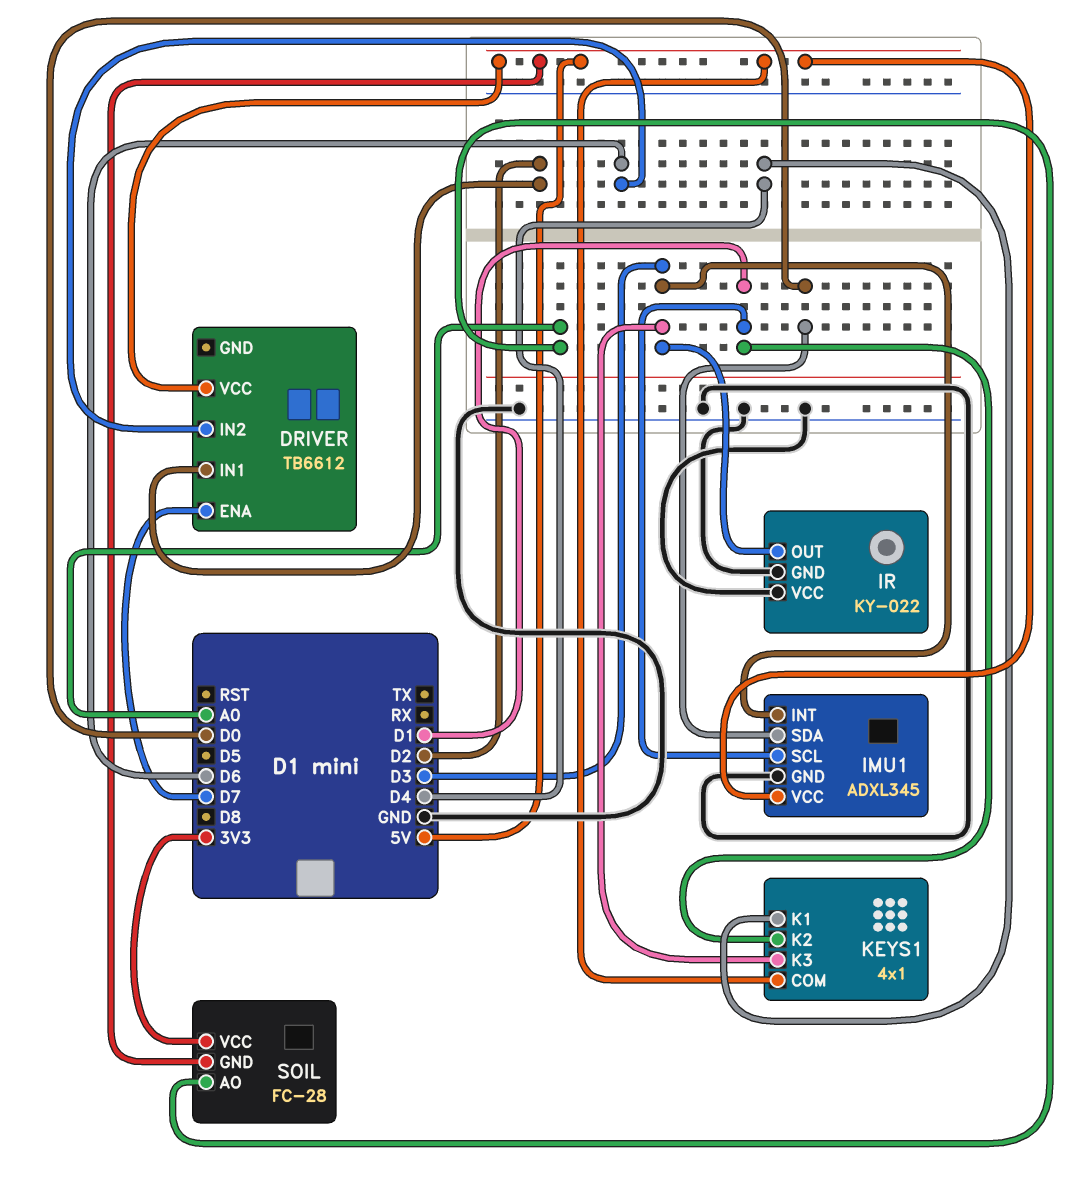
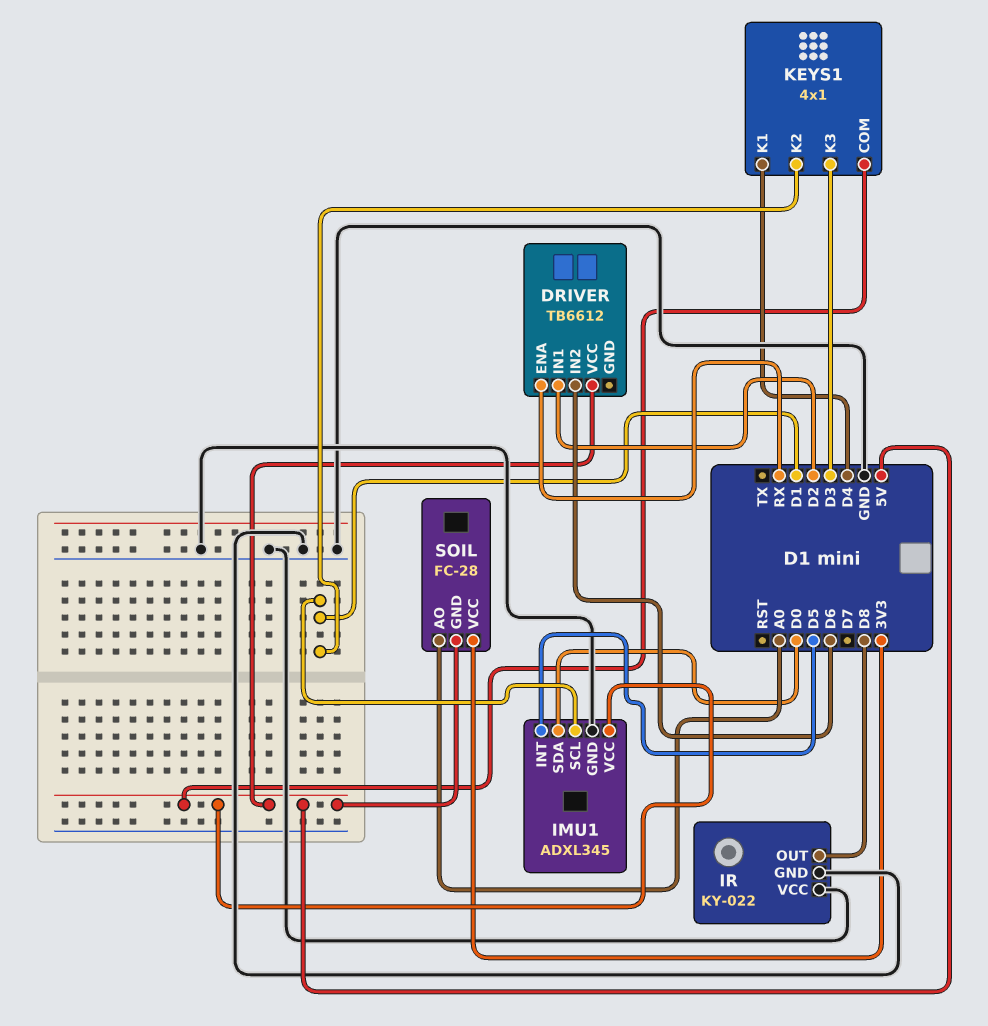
DRIVER pin ENA: D7 -> RX
IMU1 pin INT: D3 -> D5
IR pin OUT: D3 -> D8

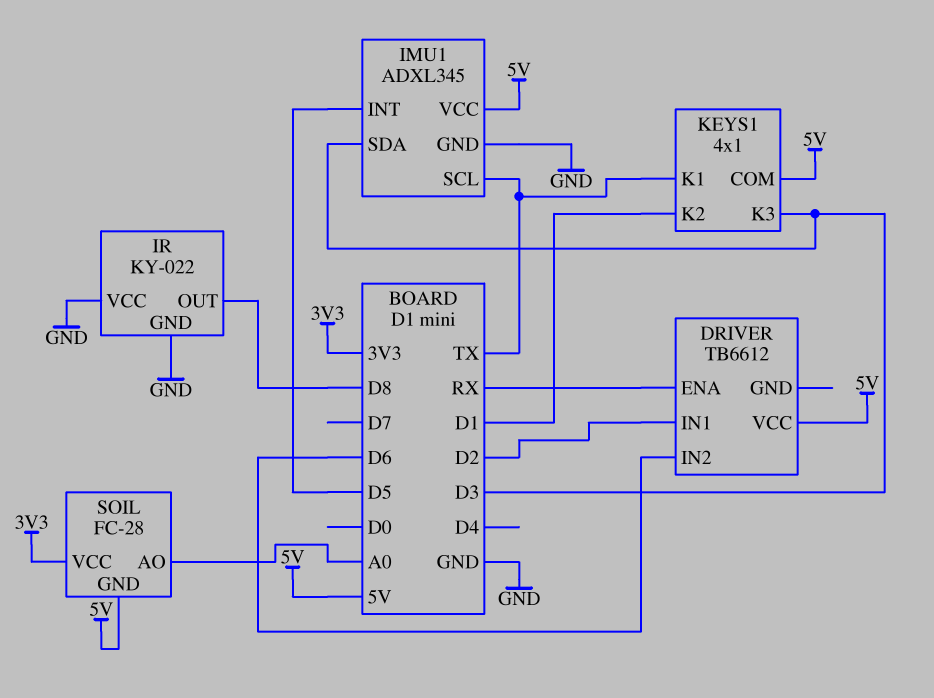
IMU1 pin SCL: D1 -> TX
IMU1 pin SDA: D0 -> D3
KEYS1 pin K1: D4 -> TX

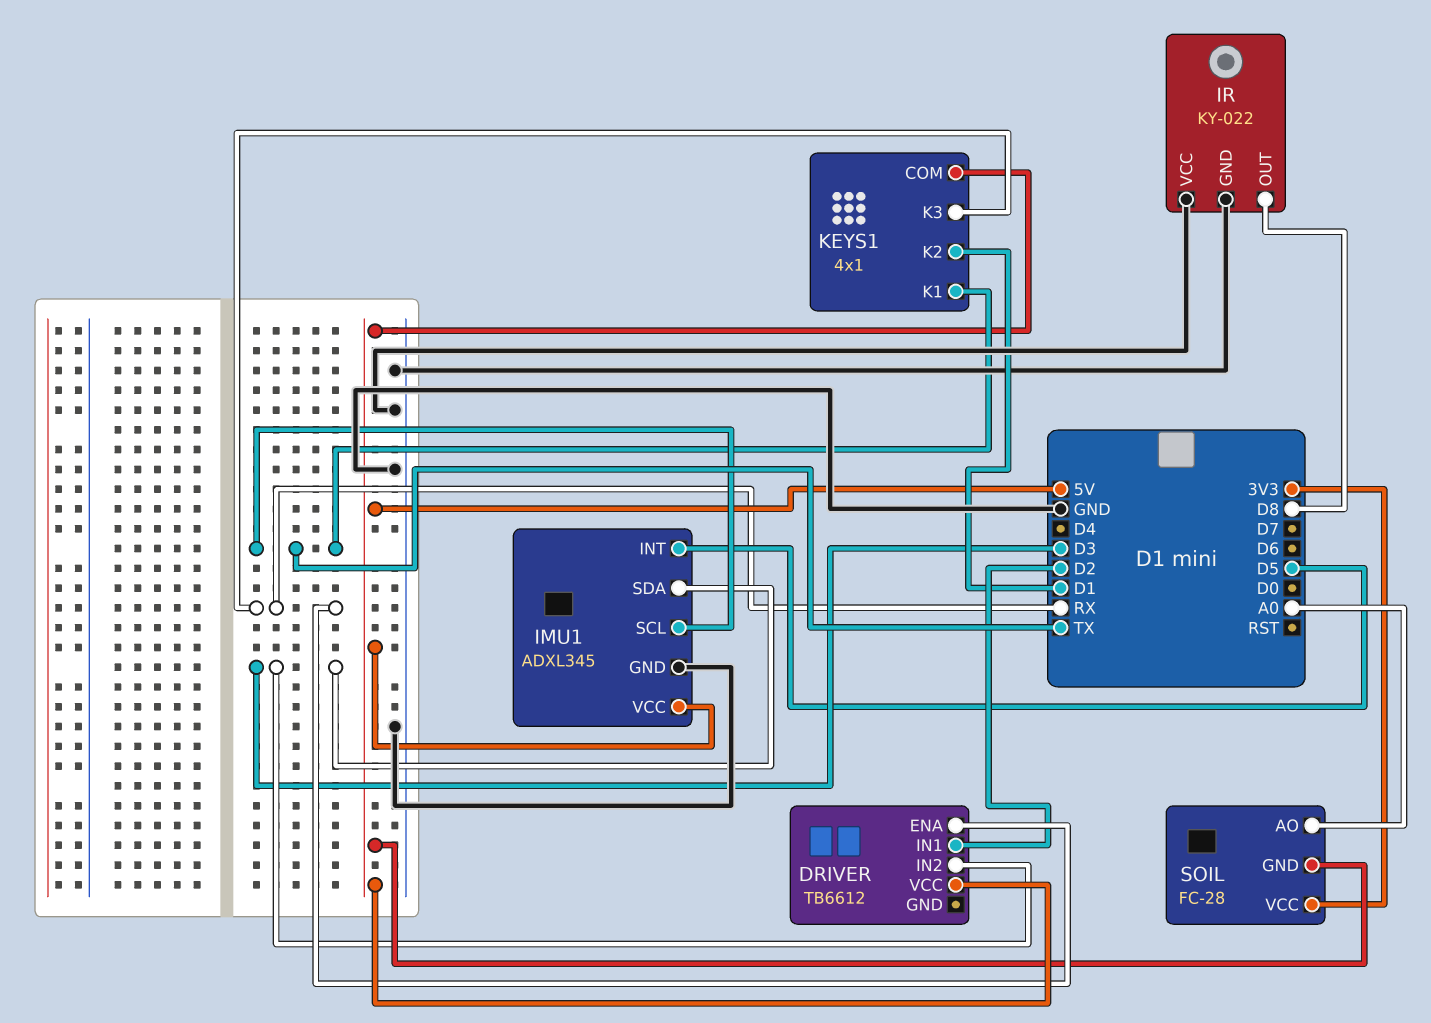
DRIVER pin IN2: D6 -> D3
KEYS1 pin K3: D3 -> RX

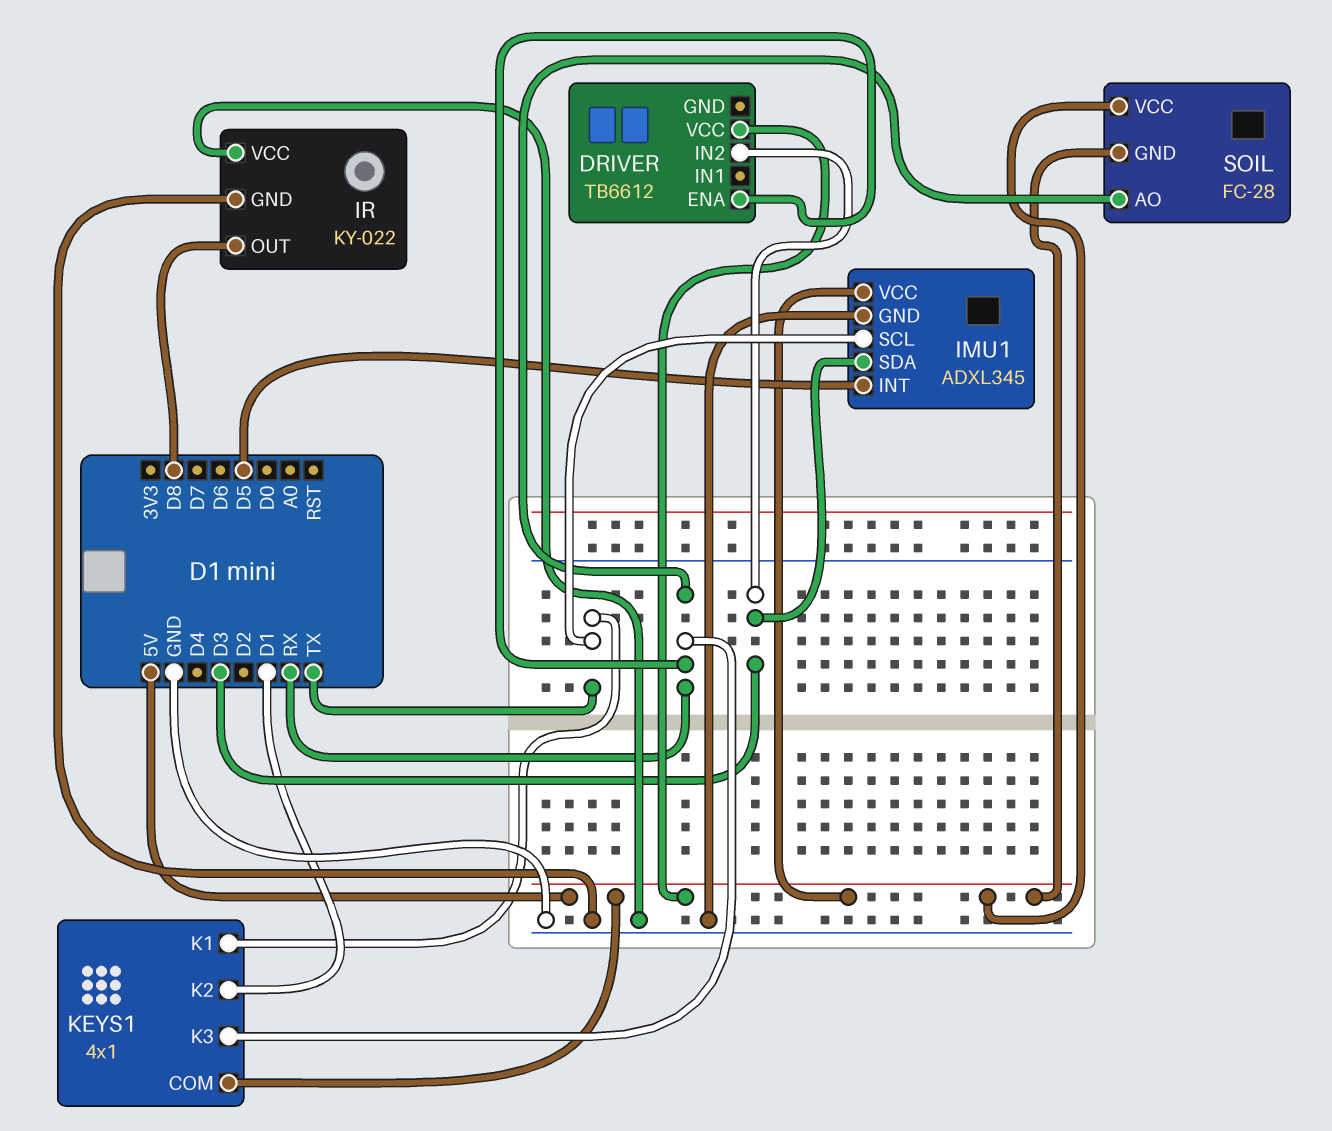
DRIVER pin IN1: D2 -> none
SOIL pin AO: A0 -> RX
SOIL pin VCC: 3V3 -> 5V

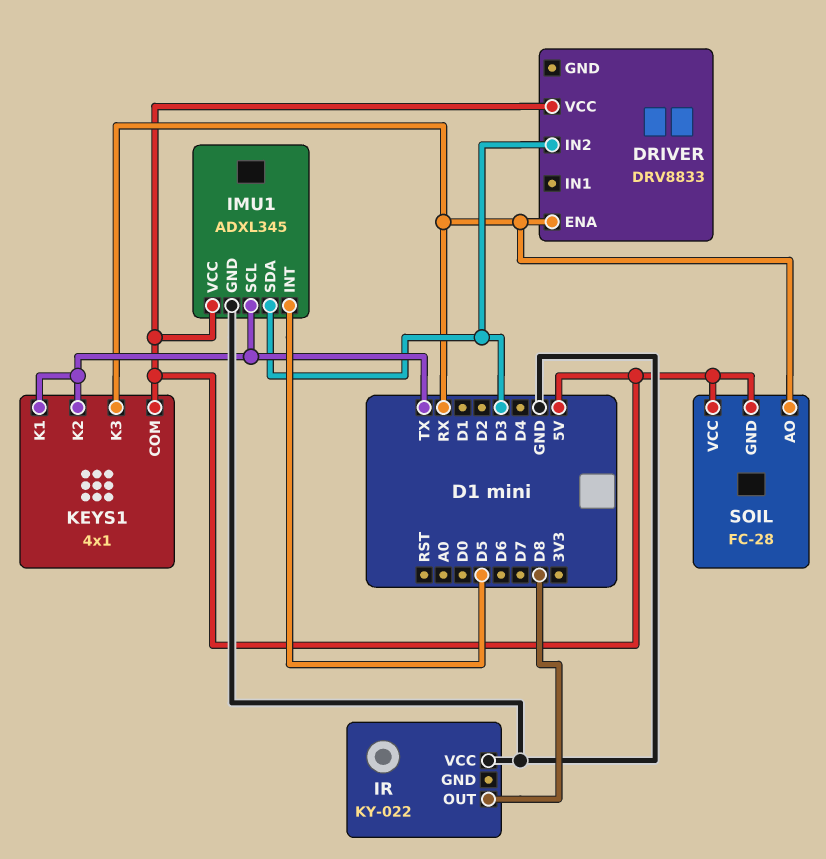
DRIVER: TB6612 -> DRV8833
IR pin GND: GND -> none
KEYS1 pin K2: D1 -> TX

